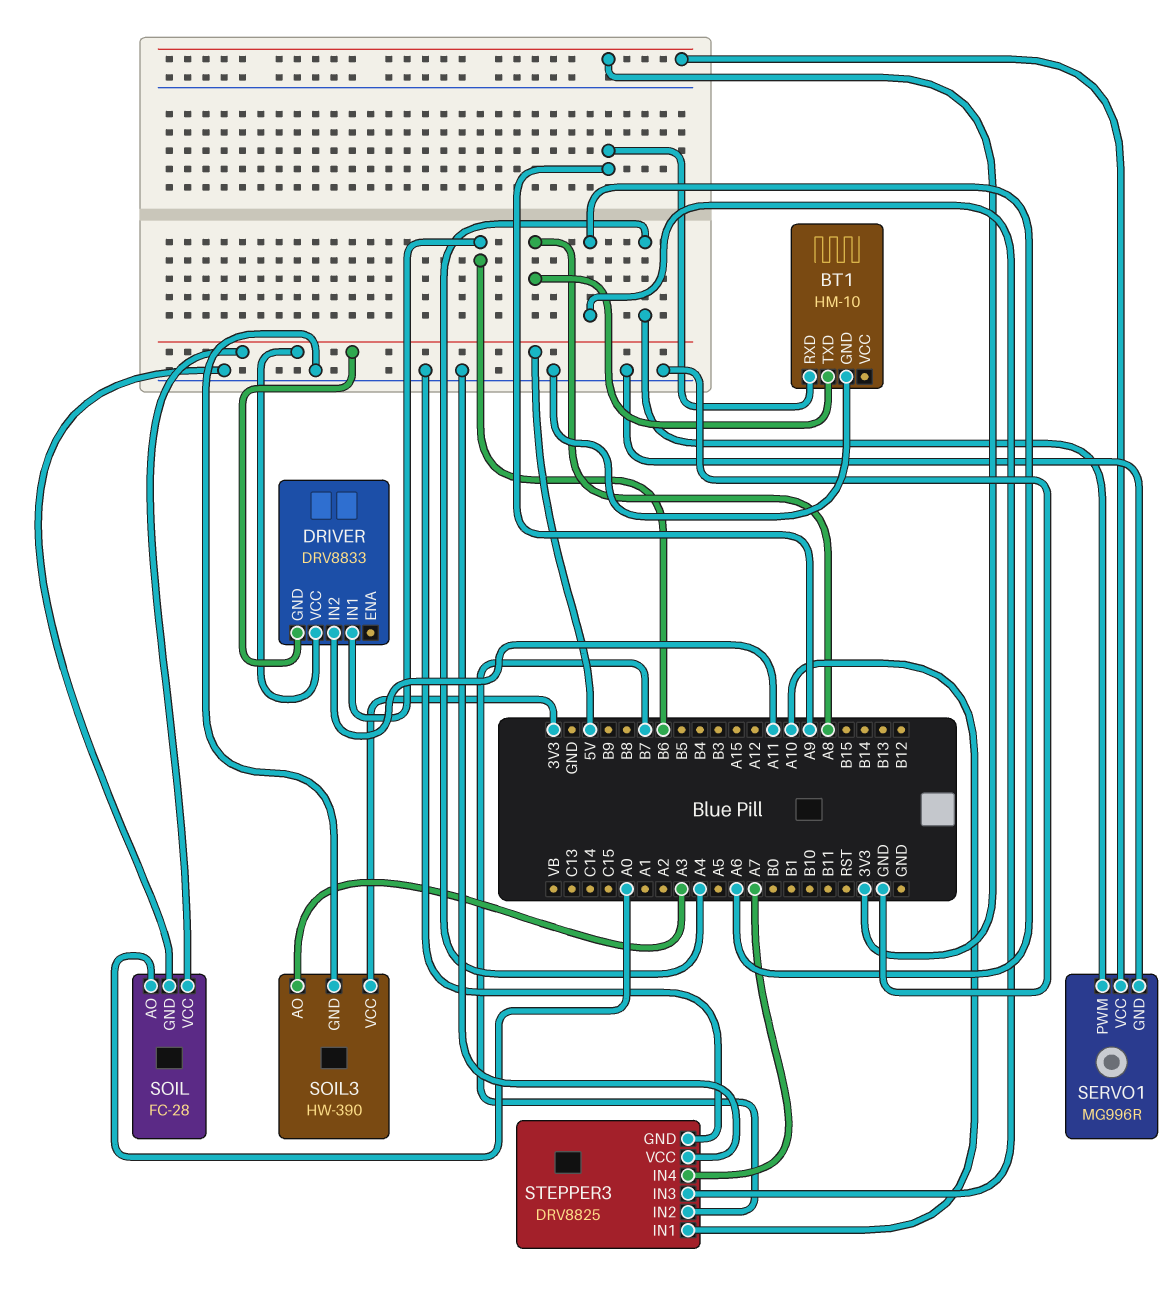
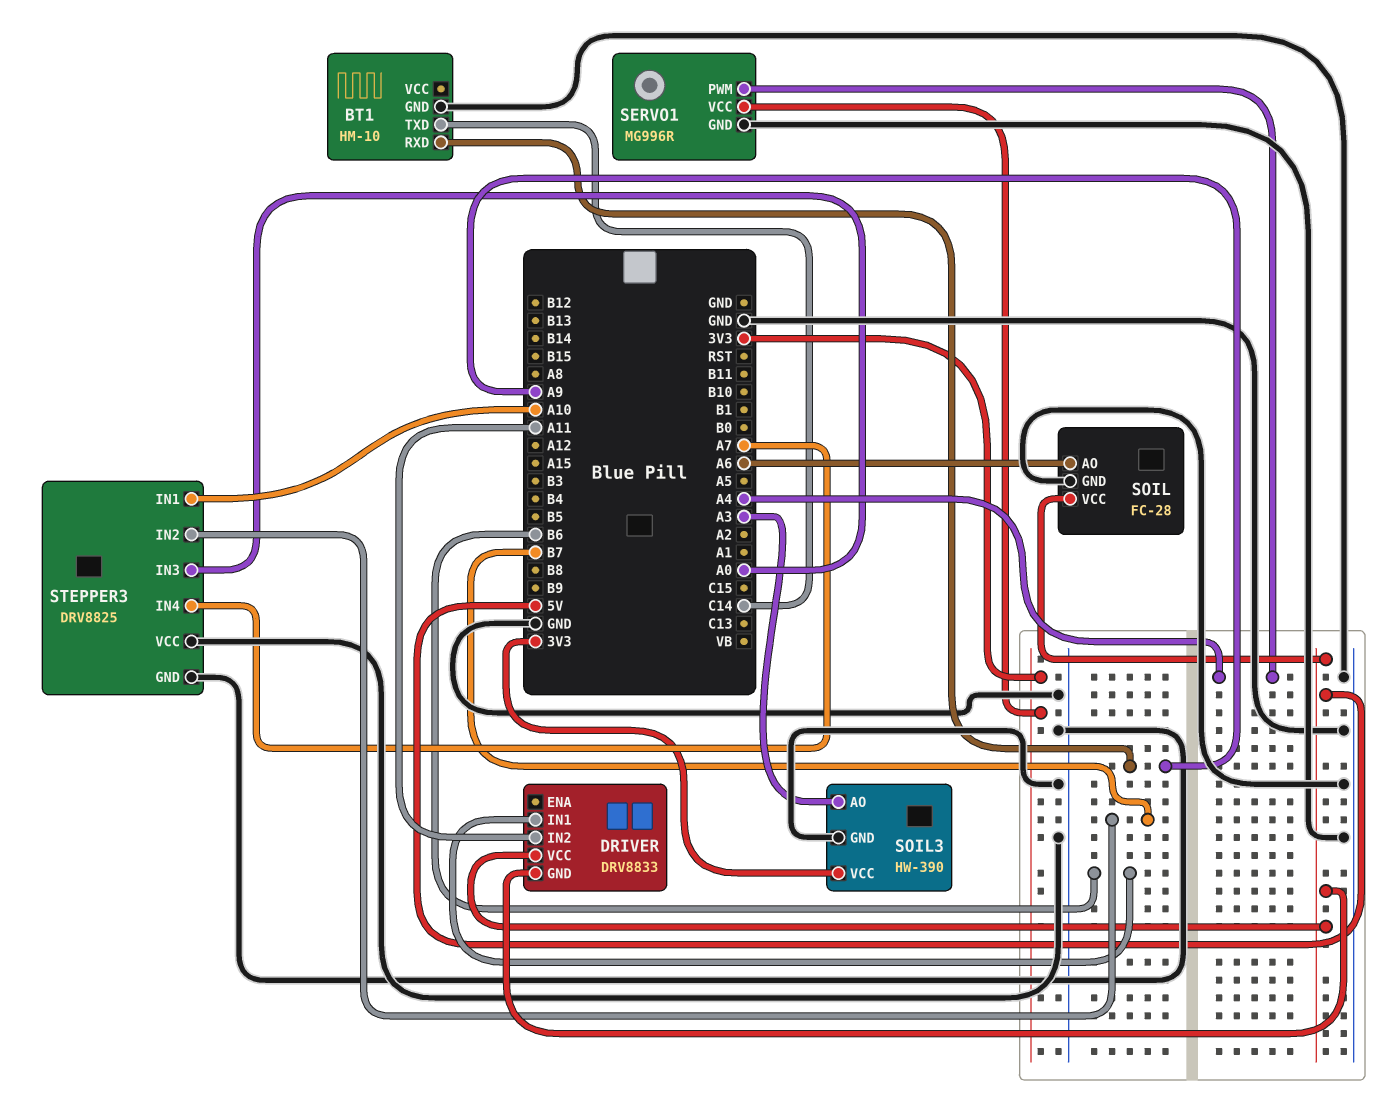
BT1 pin TXD: A8 -> C14
SOIL pin AO: A0 -> A6
STEPPER3 pin IN3: A6 -> A0

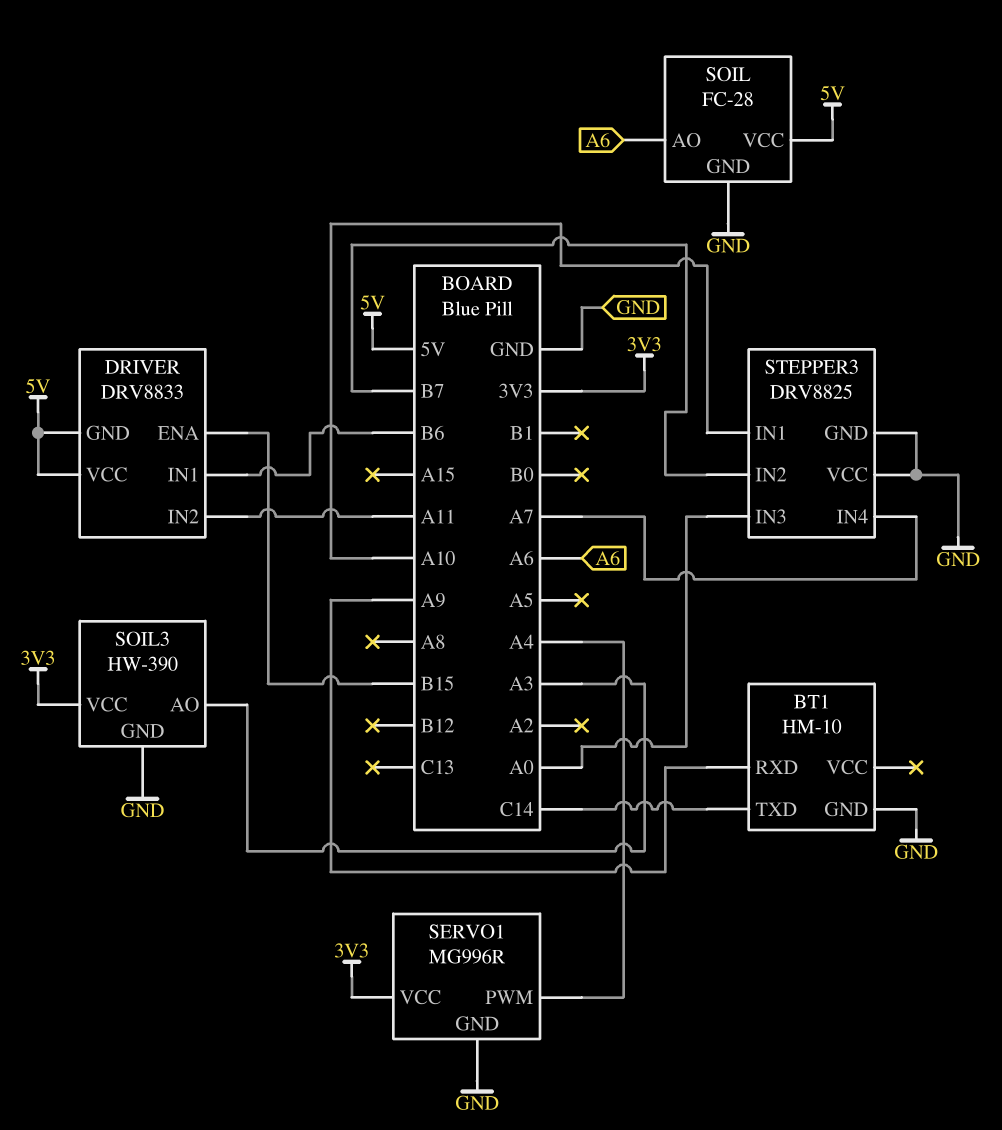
DRIVER pin ENA: none -> B15

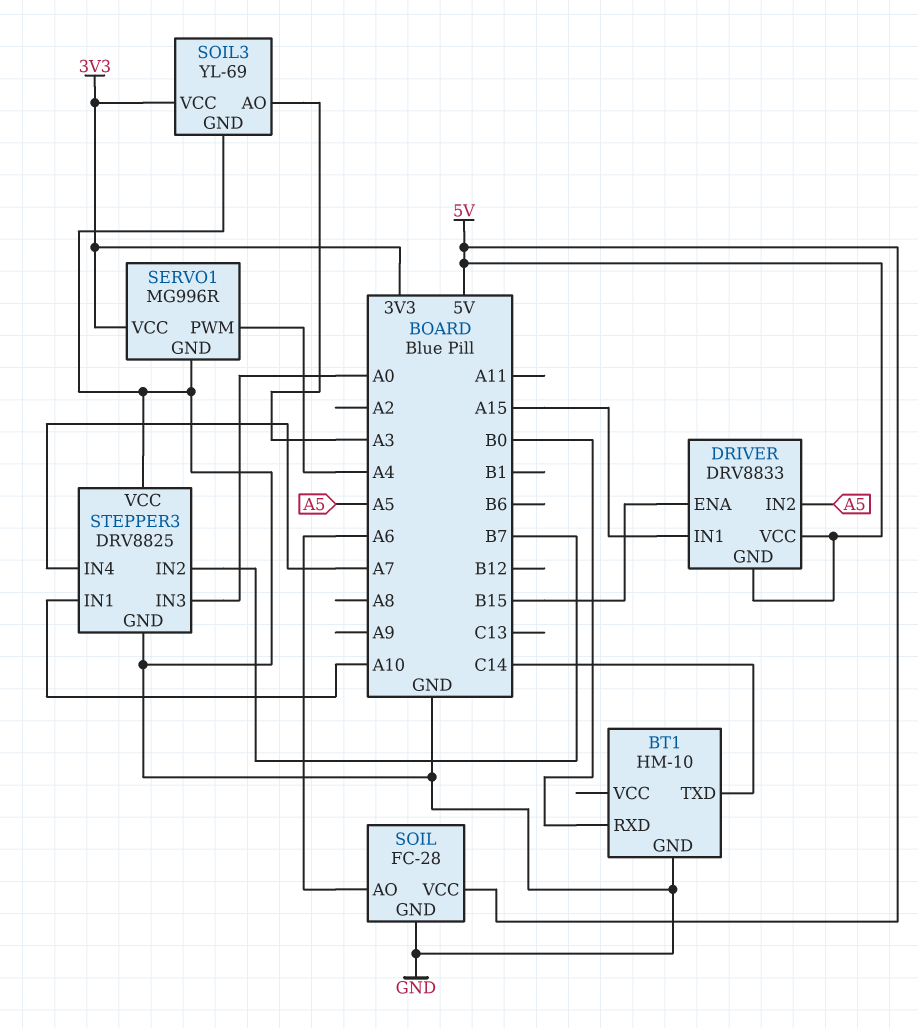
BT1 pin RXD: A9 -> B0
DRIVER pin IN1: B6 -> A15
DRIVER pin IN2: A11 -> A5
SOIL3: HW-390 -> YL-69

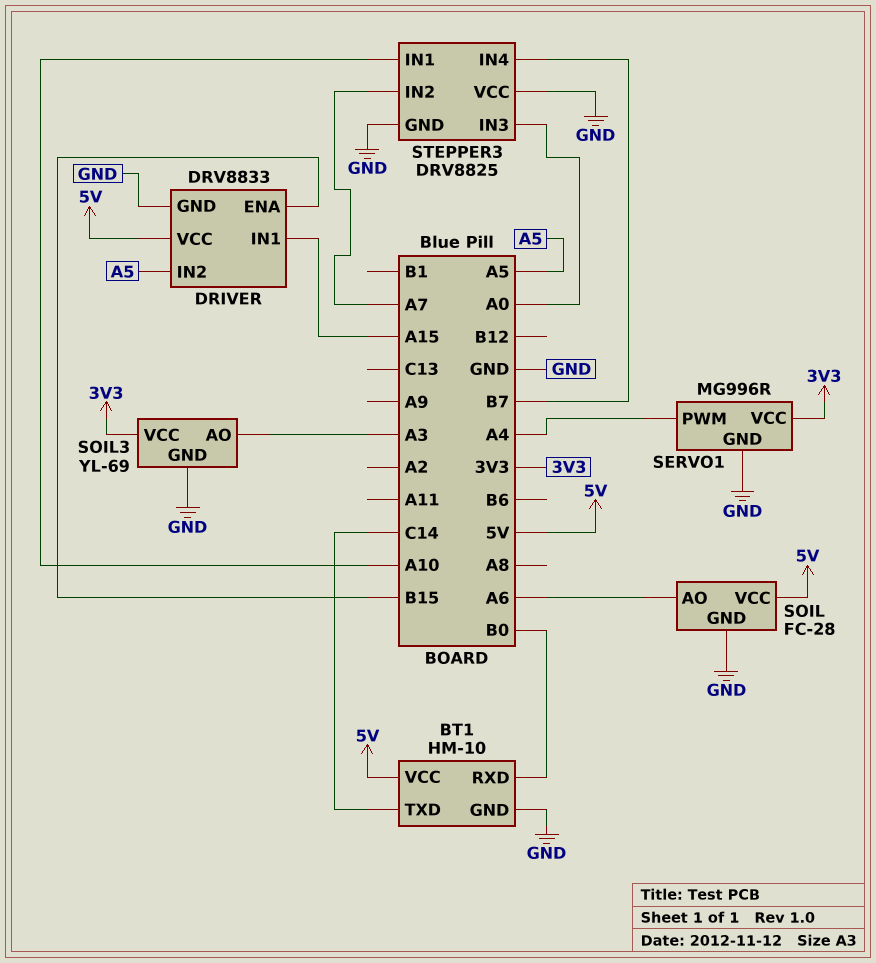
BT1 pin VCC: none -> 5V
DRIVER pin GND: 5V -> GND
STEPPER3 pin IN2: B7 -> A7
STEPPER3 pin IN4: A7 -> B7

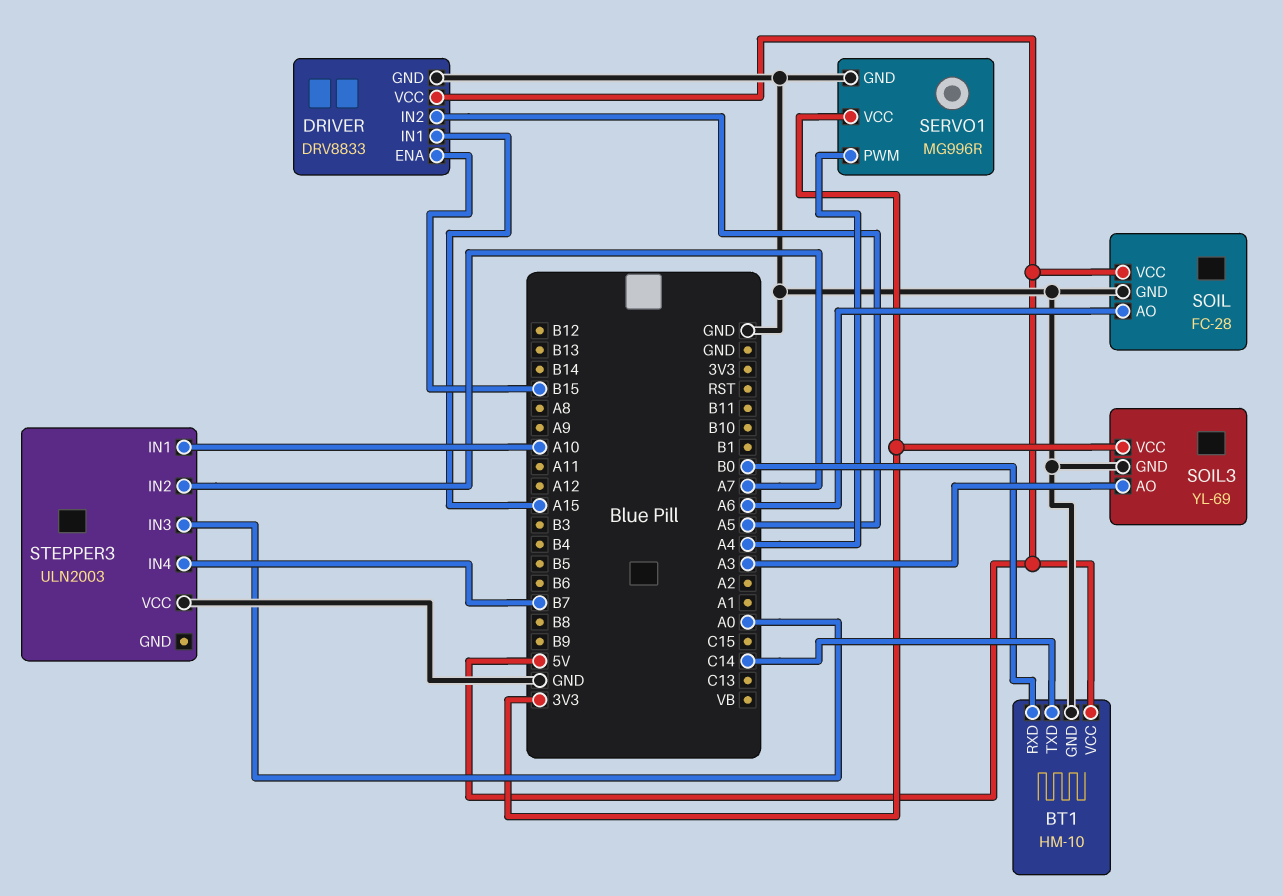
STEPPER3: DRV8825 -> ULN2003
STEPPER3 pin GND: GND -> none

